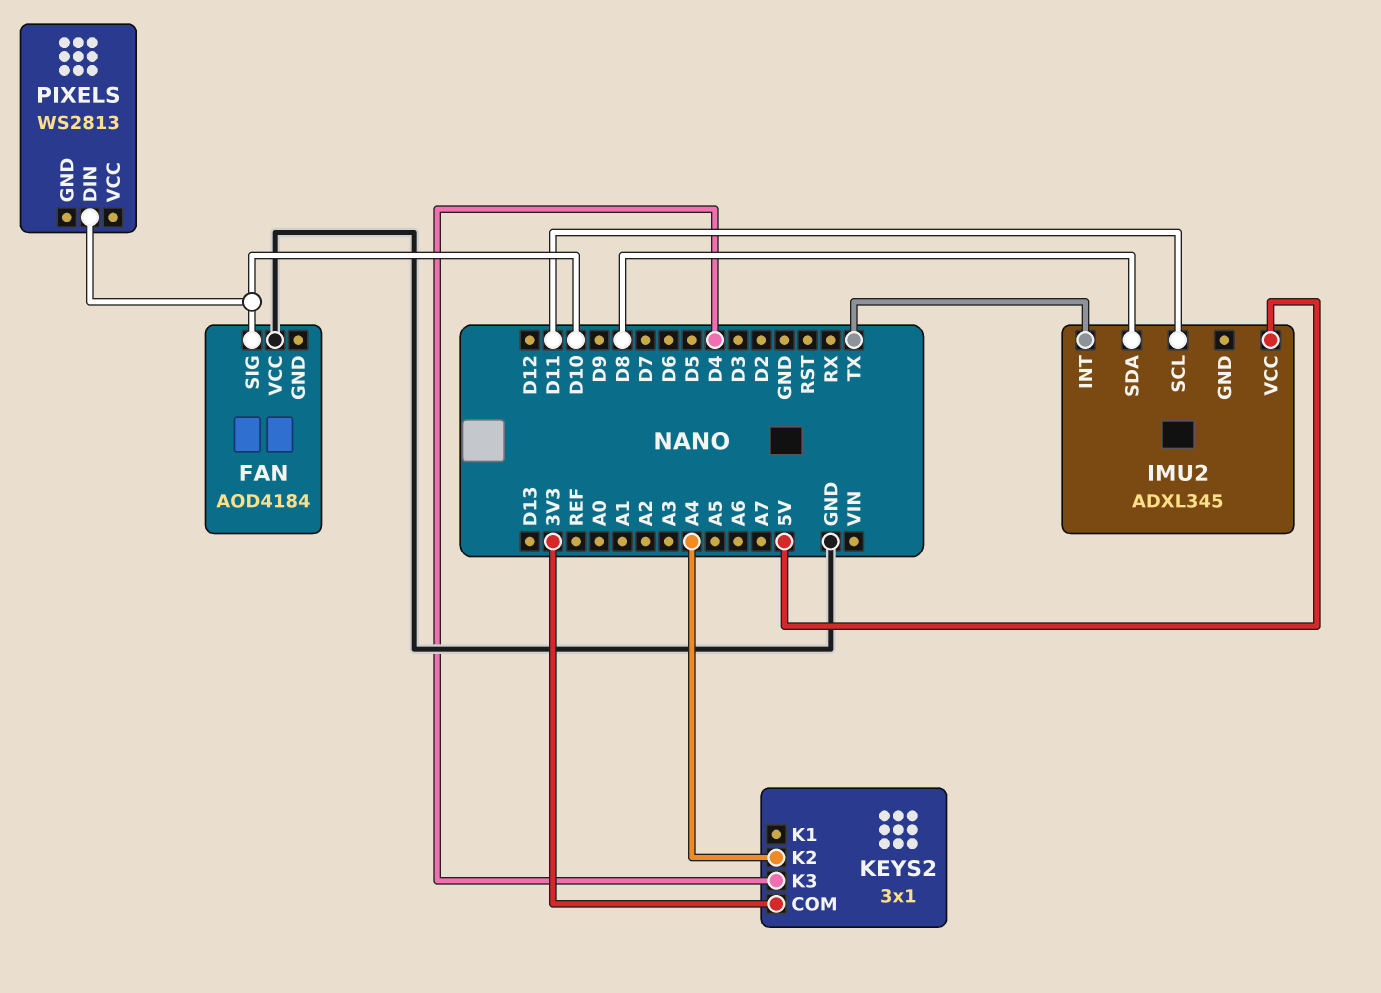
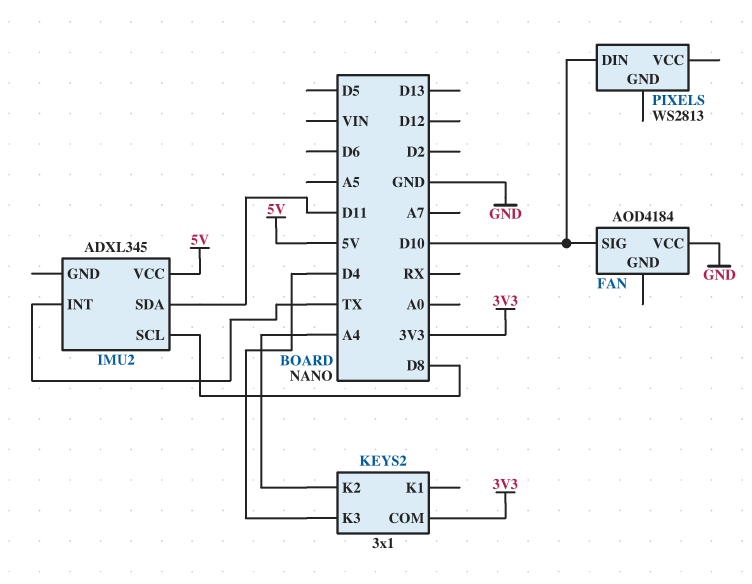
IMU2 pin SCL: D11 -> D8
IMU2 pin SDA: D8 -> D11

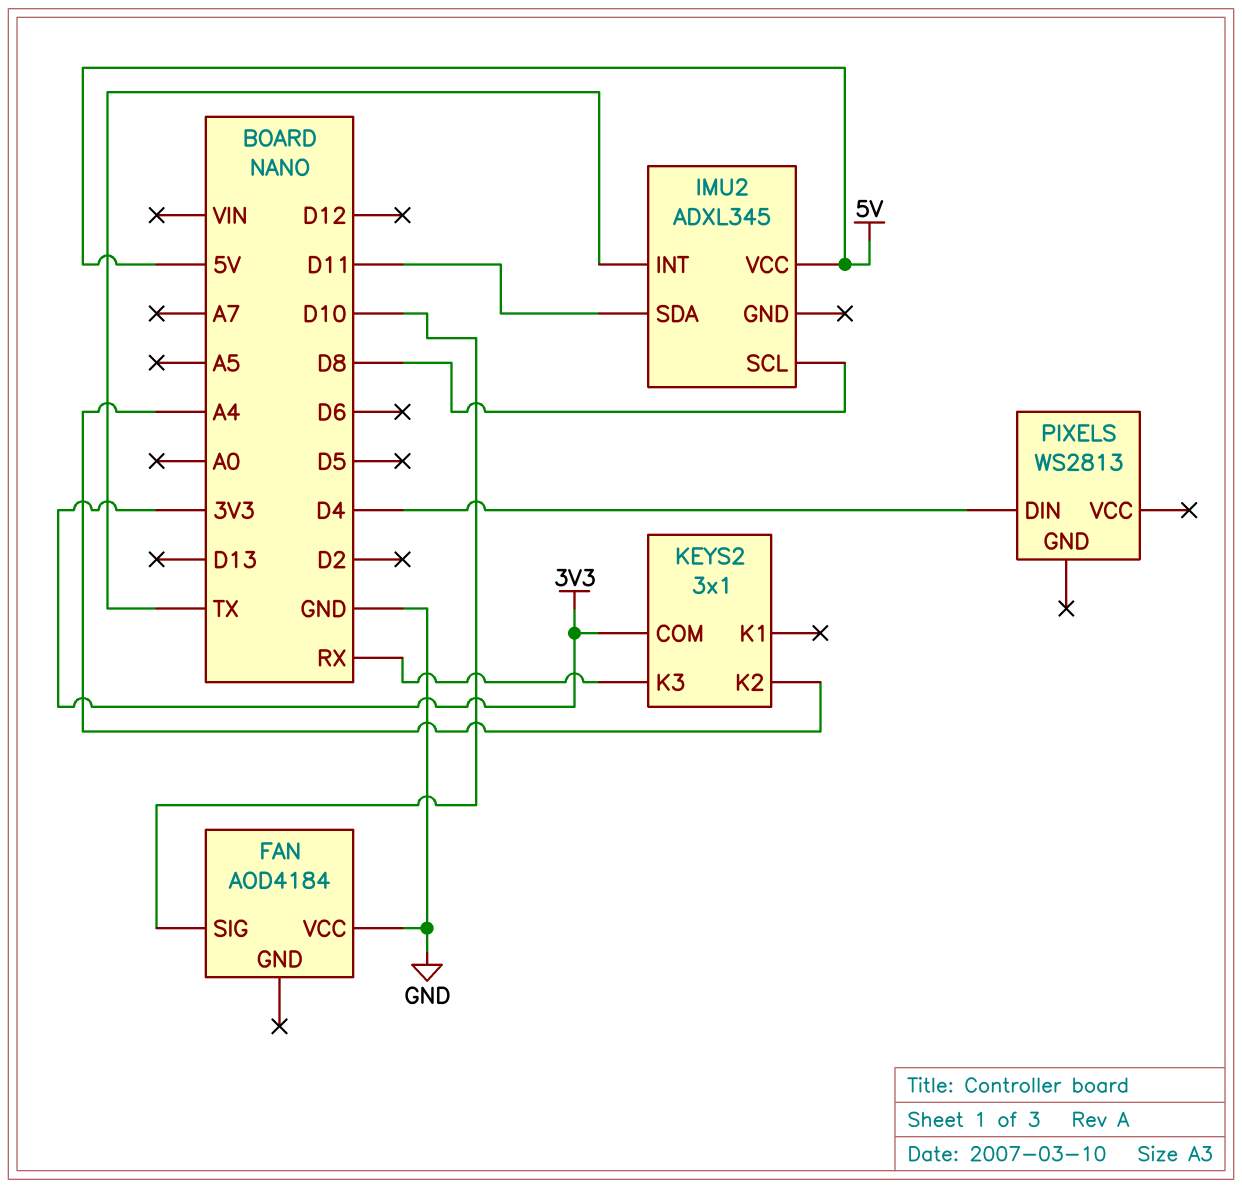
KEYS2 pin K3: D4 -> RX
PIXELS pin DIN: D10 -> D4

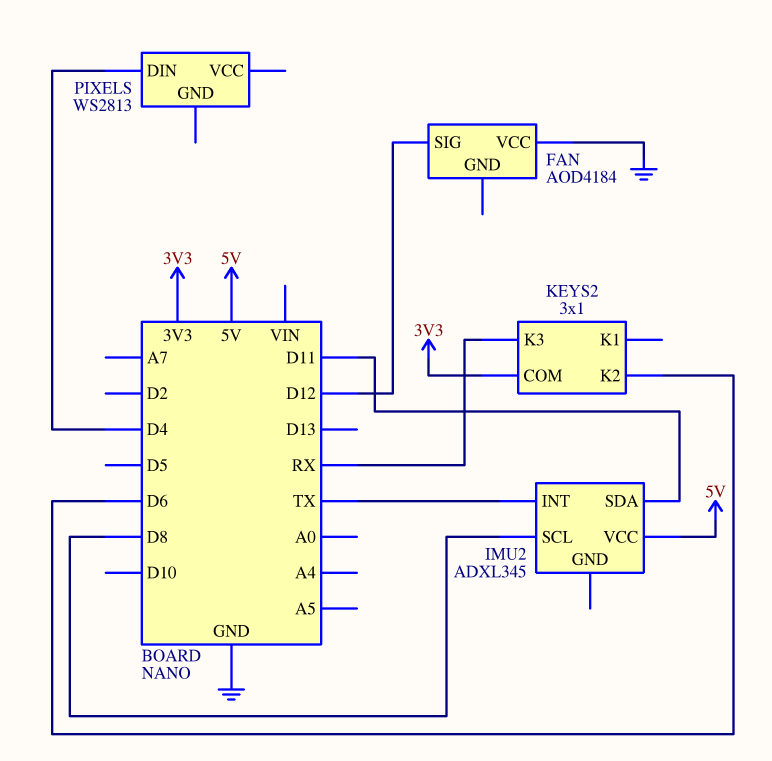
FAN pin SIG: D10 -> D12
KEYS2 pin K2: A4 -> D6

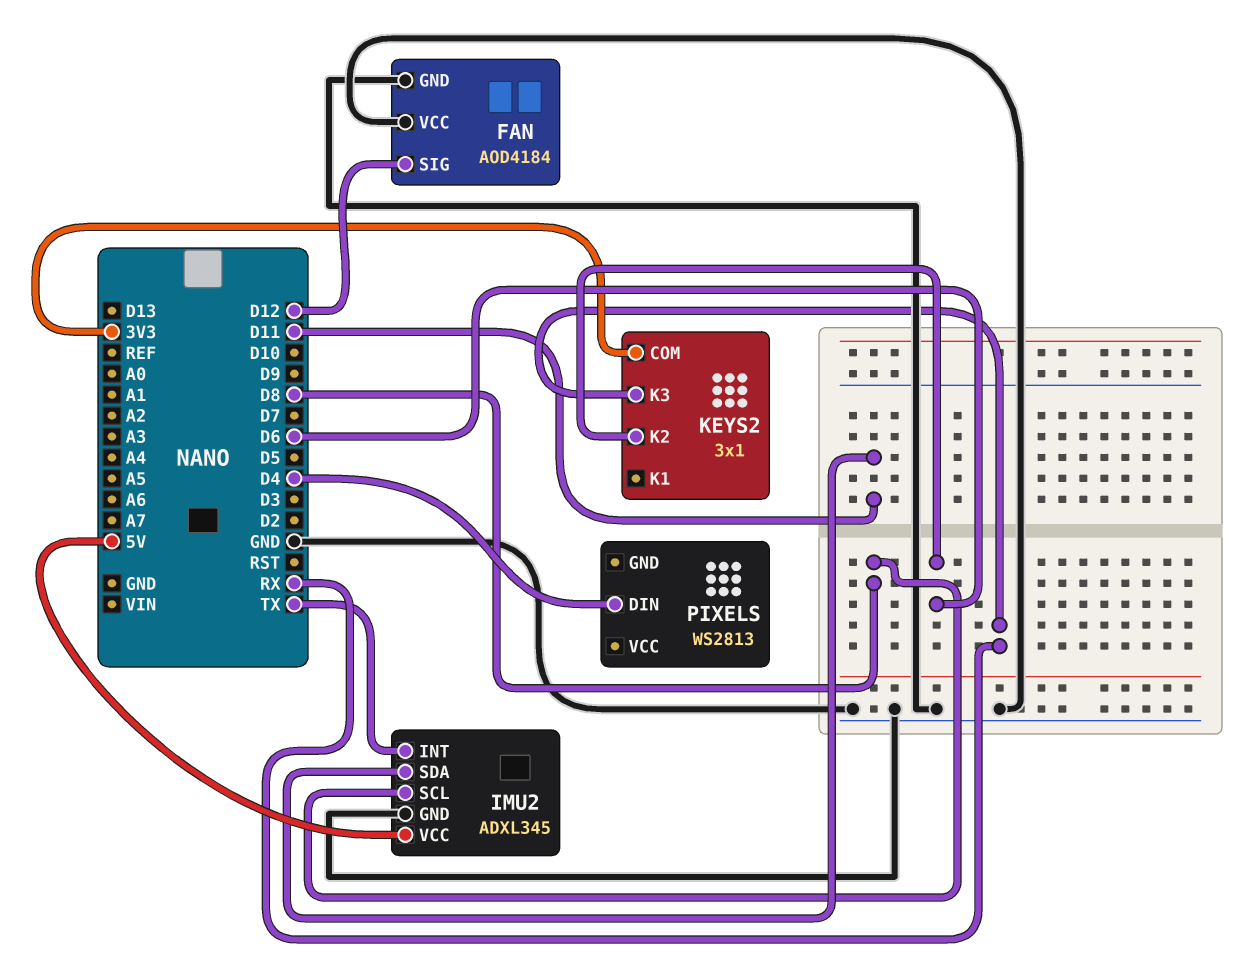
FAN pin GND: none -> GND
IMU2 pin GND: none -> GND

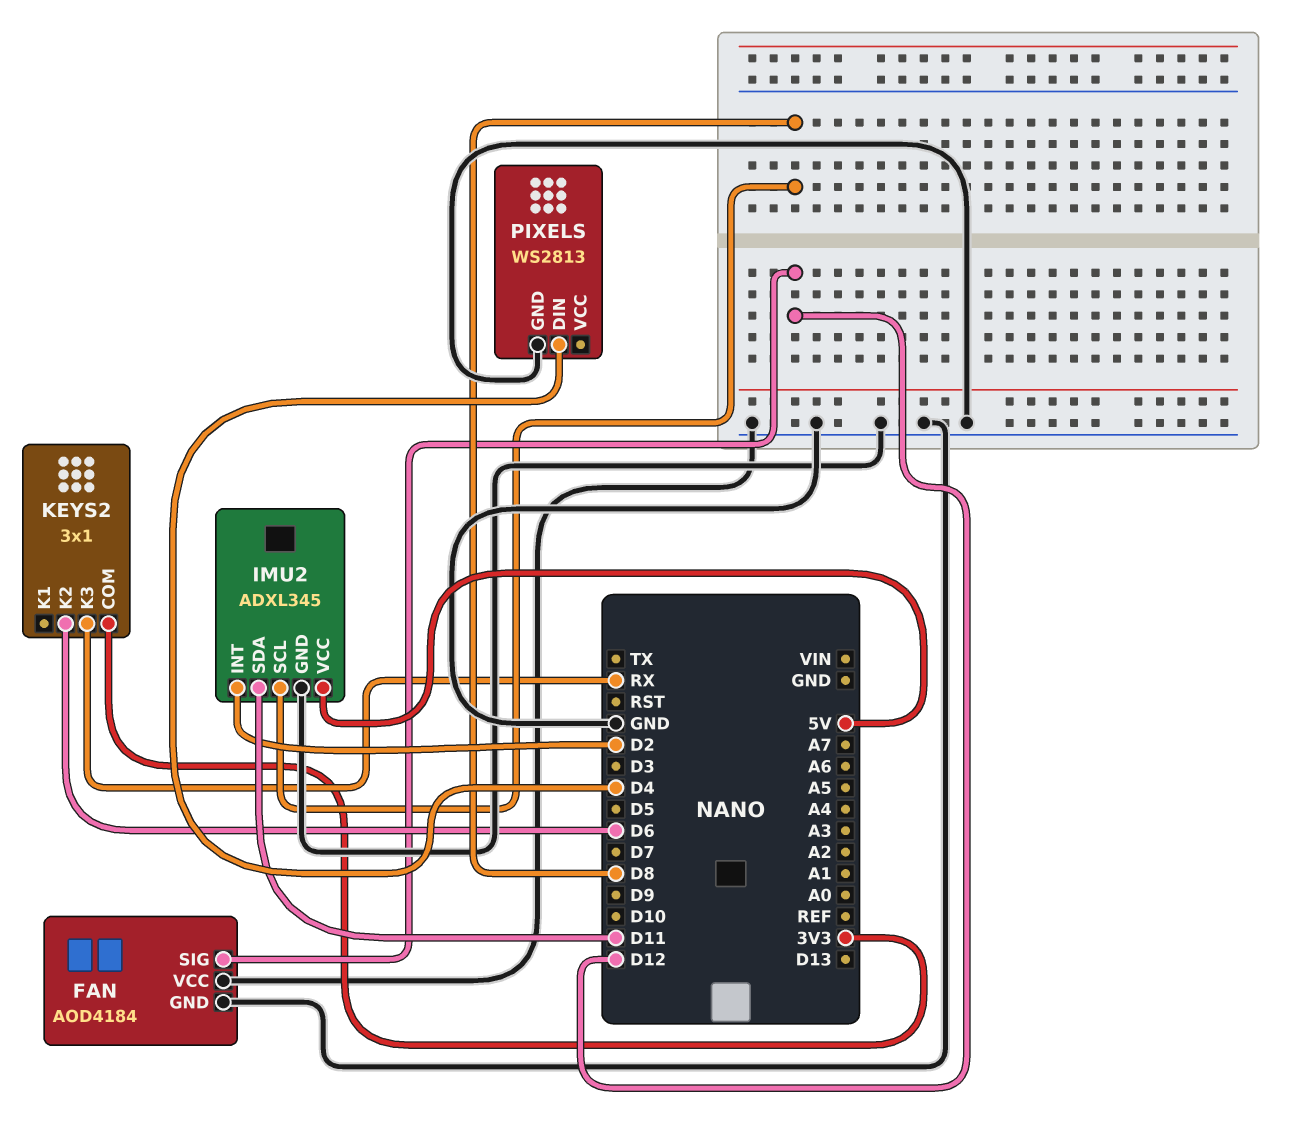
IMU2 pin INT: TX -> D2
PIXELS pin GND: none -> GND

